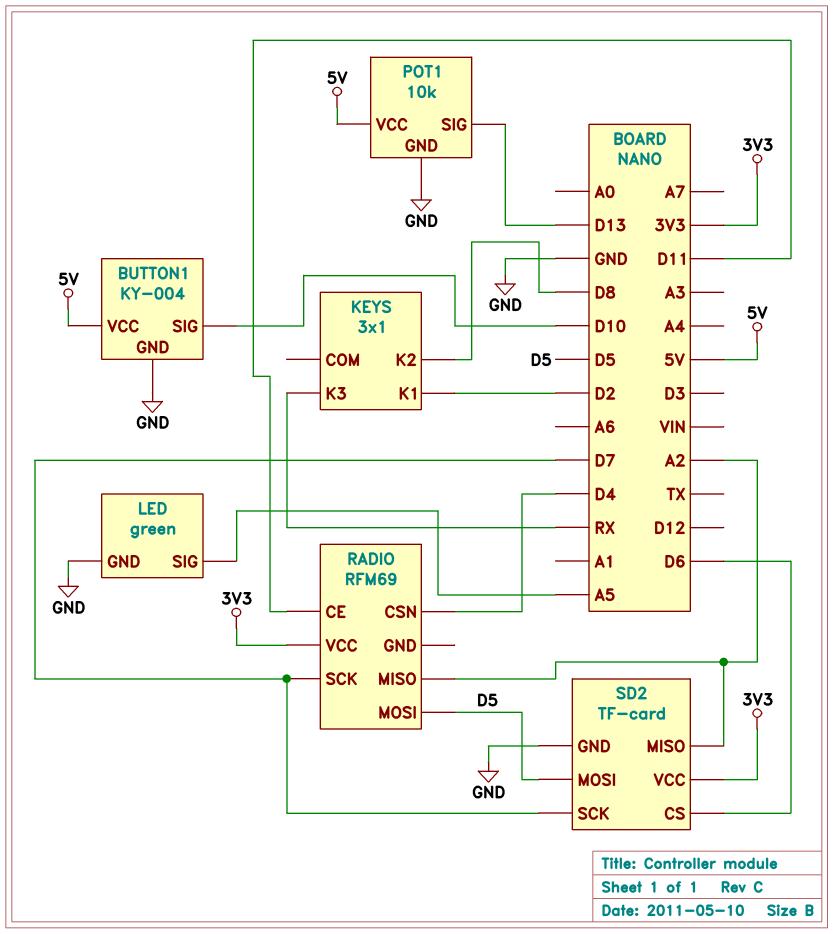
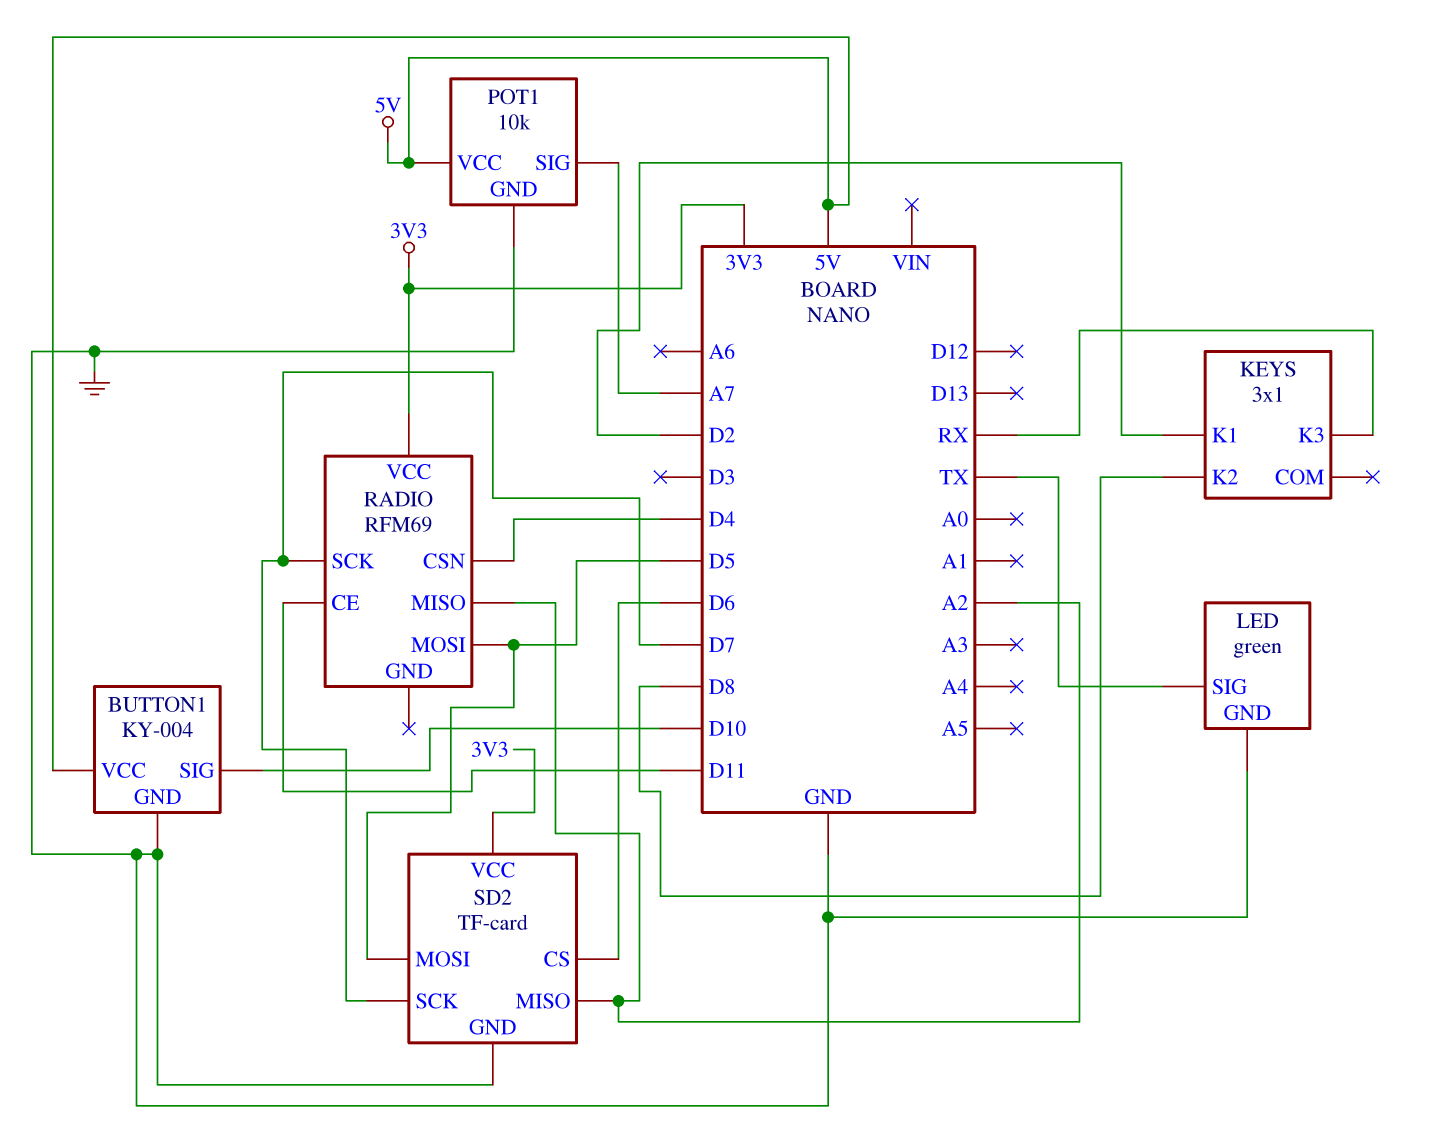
LED pin SIG: A5 -> TX
POT1 pin SIG: D13 -> A7

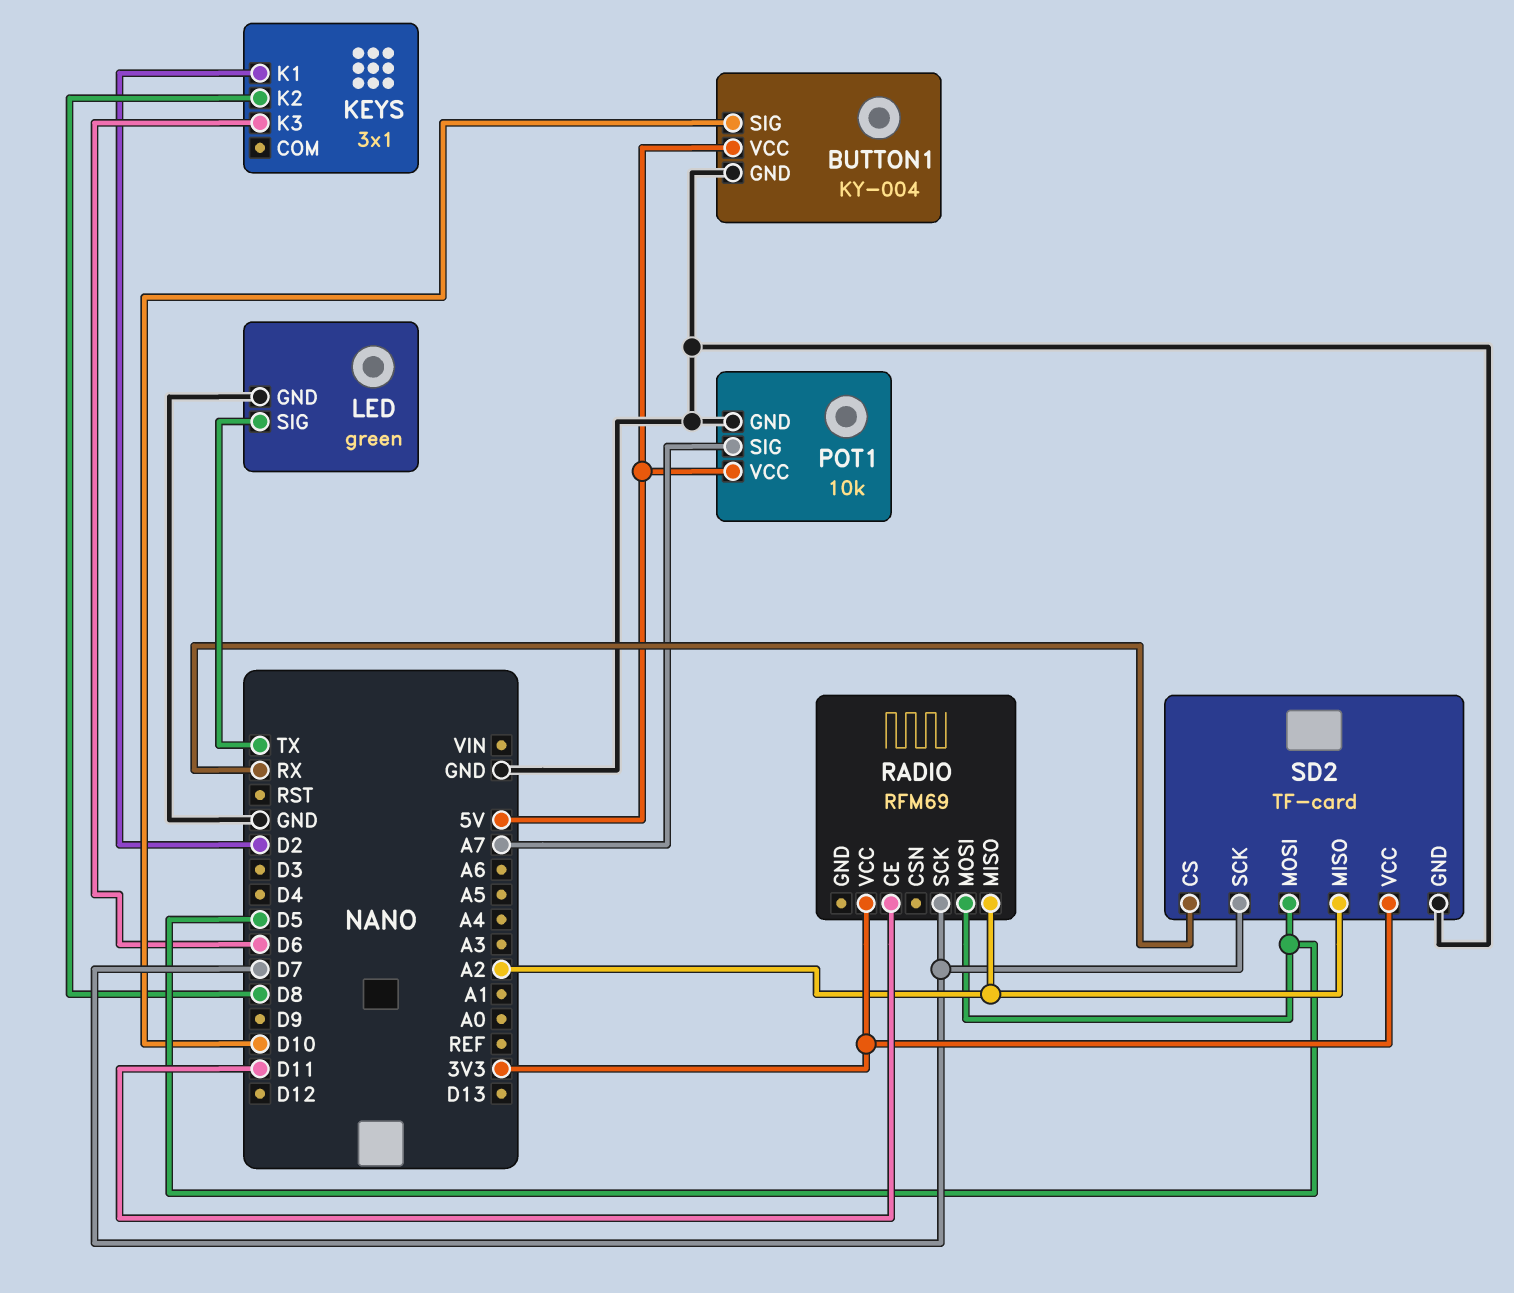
KEYS pin K3: RX -> D6
RADIO pin CSN: D4 -> none
SD2 pin CS: D6 -> RX

